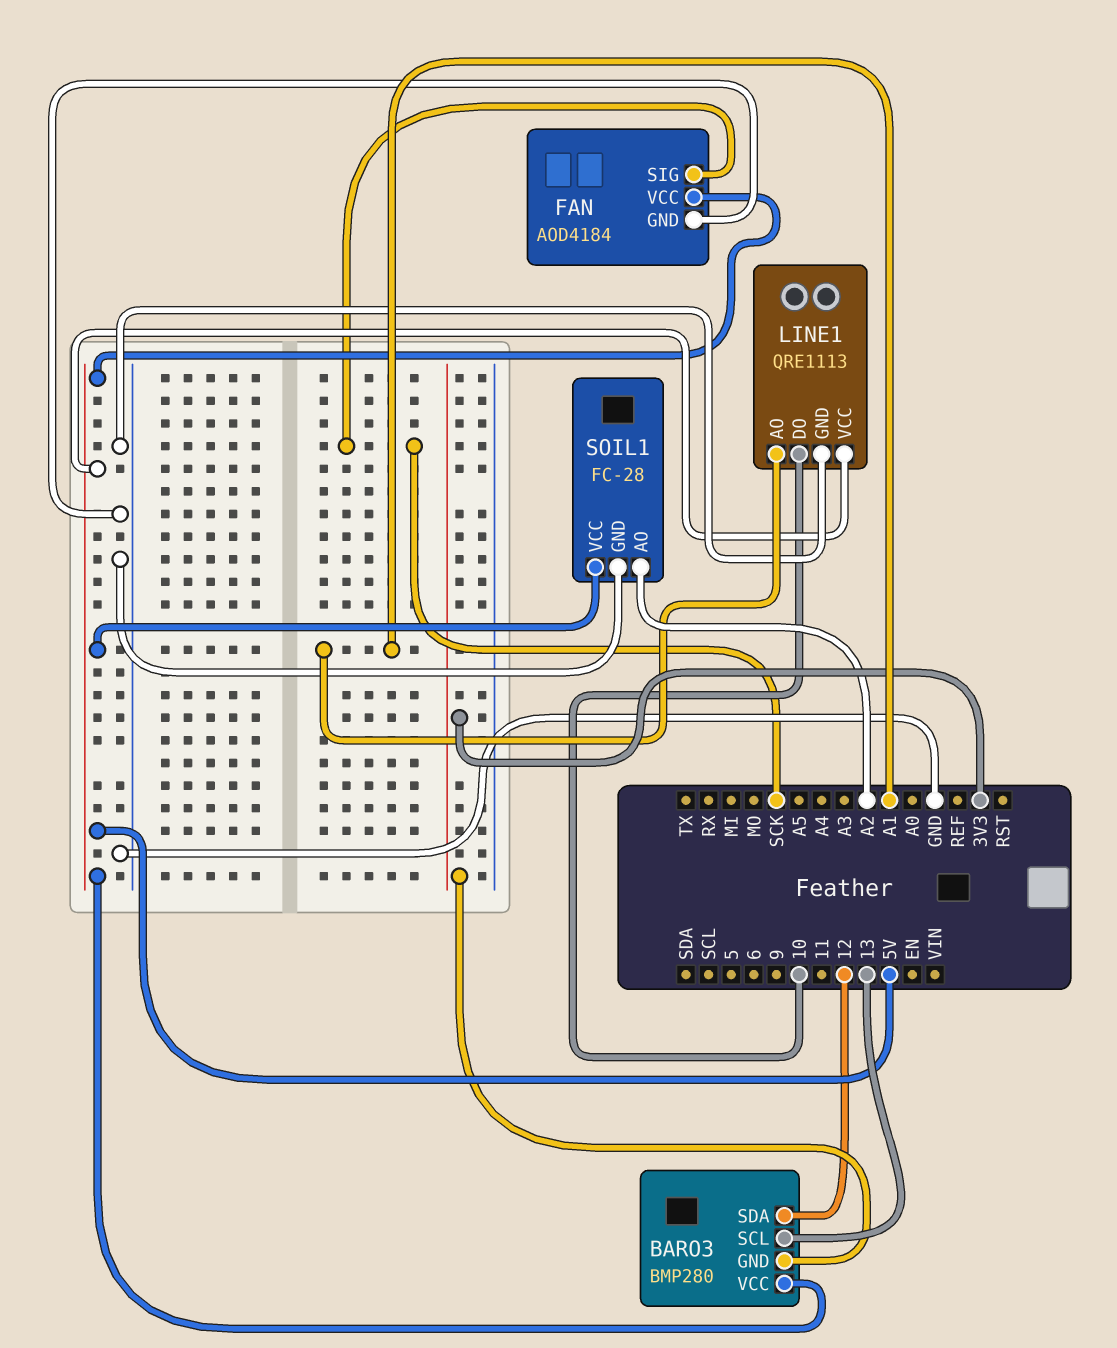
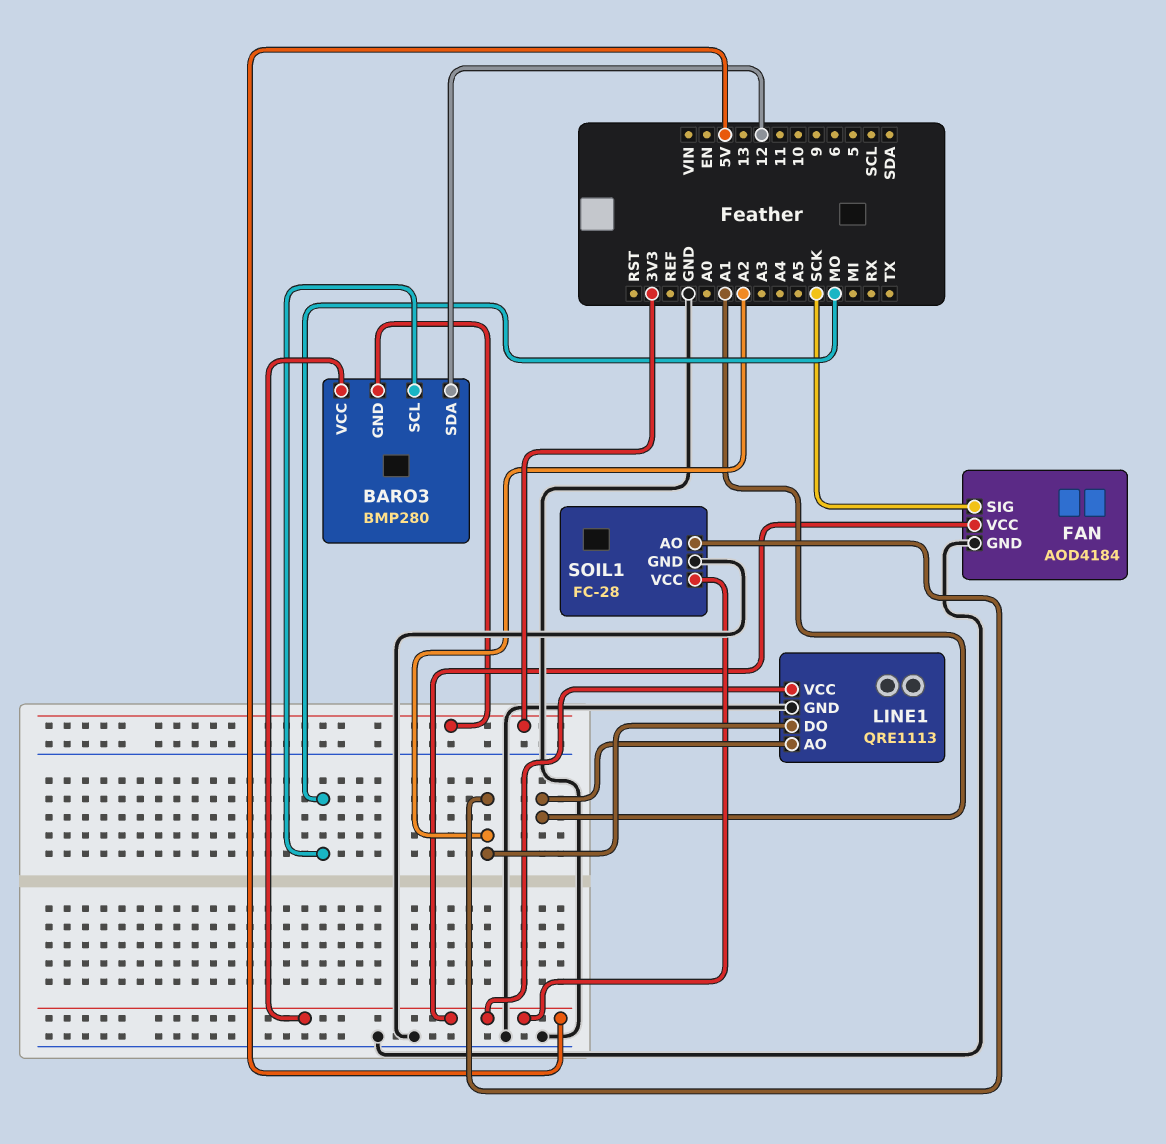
BARO3 pin SCL: 13 -> MO
LINE1 pin DO: 10 -> A2

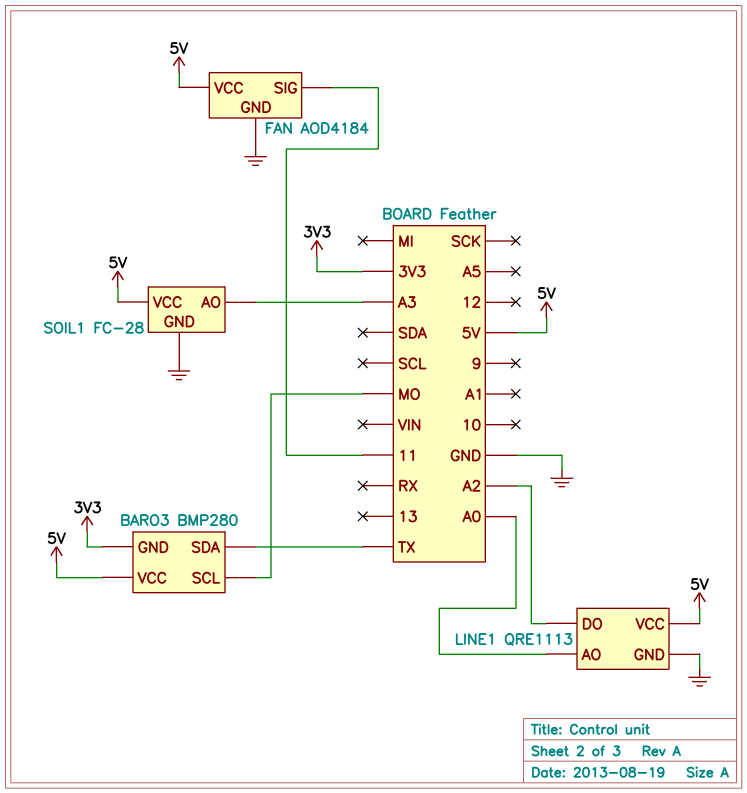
BARO3 pin SDA: 12 -> TX
FAN pin SIG: SCK -> 11
LINE1 pin AO: A1 -> A0
SOIL1 pin AO: A2 -> A3

